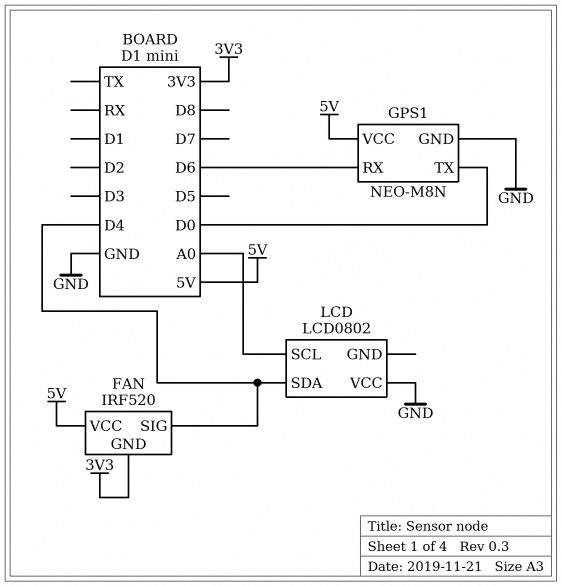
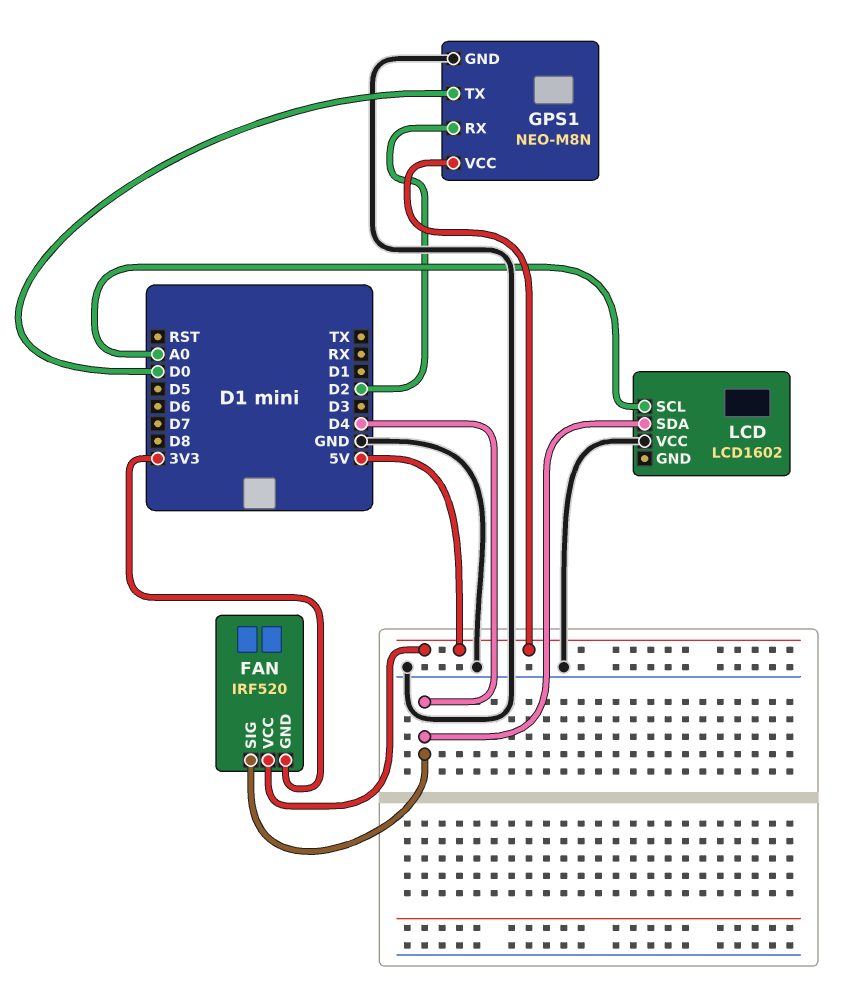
GPS1 pin RX: D6 -> D2
LCD: LCD0802 -> LCD1602

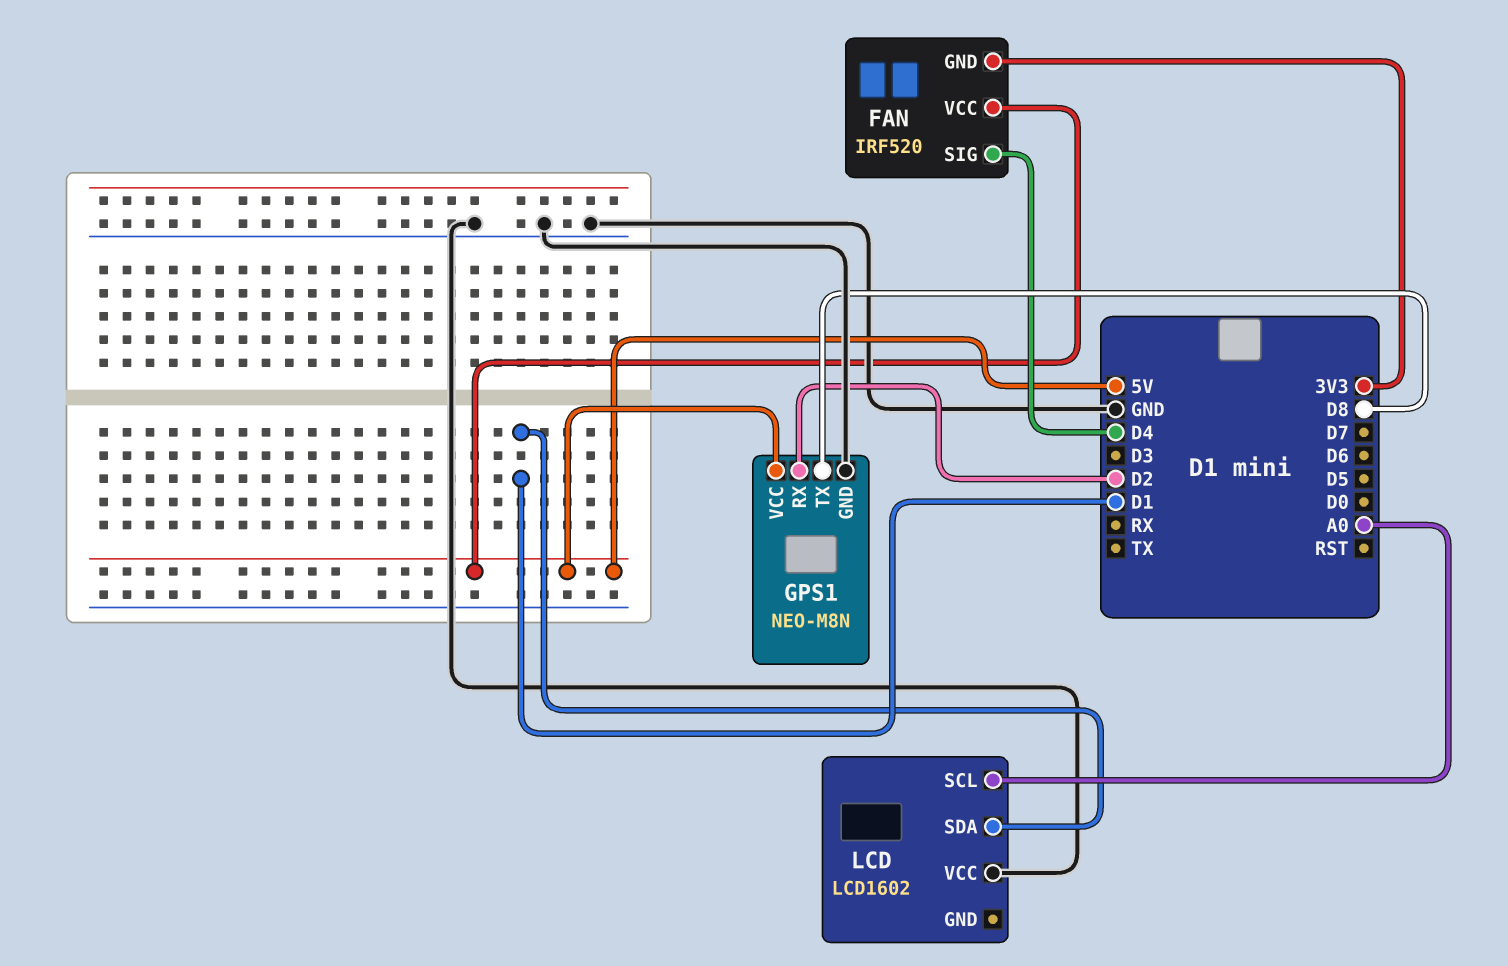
GPS1 pin TX: D0 -> D8
LCD pin SDA: D4 -> D1

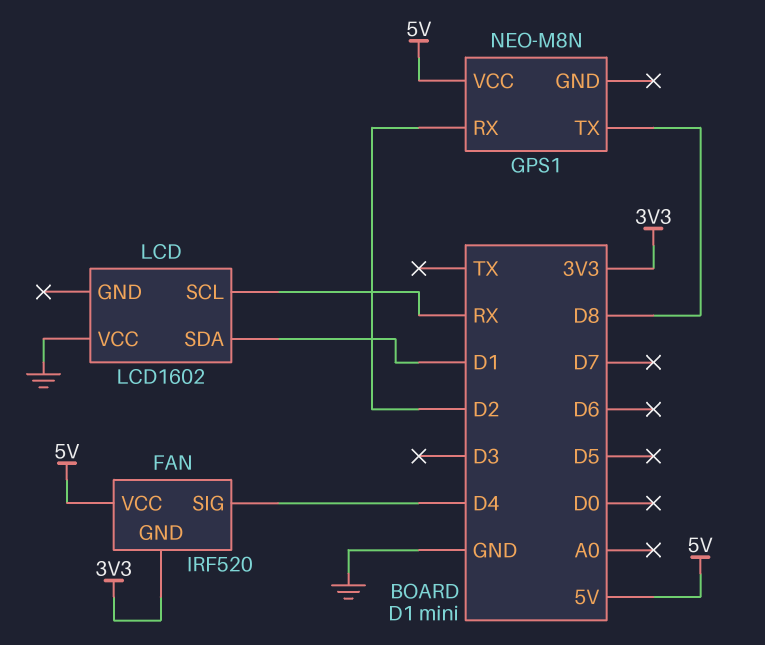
GPS1 pin GND: GND -> none
LCD pin SCL: A0 -> RX

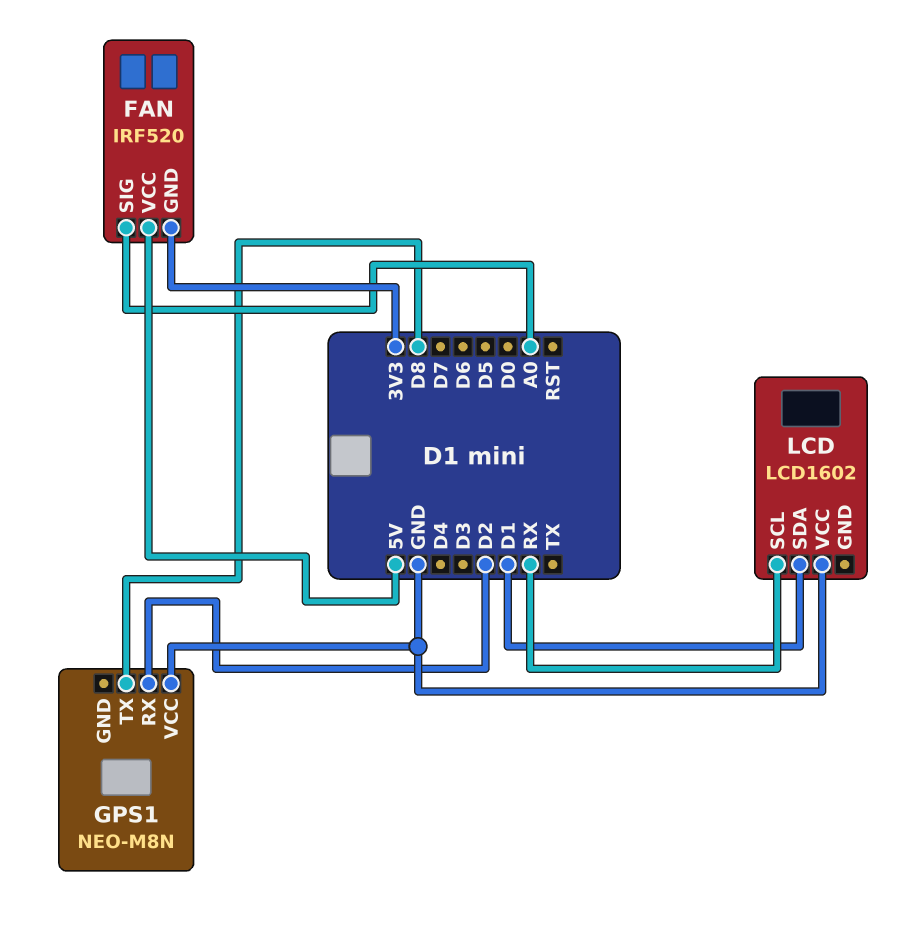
FAN pin SIG: D4 -> A0
GPS1 pin VCC: 5V -> GND

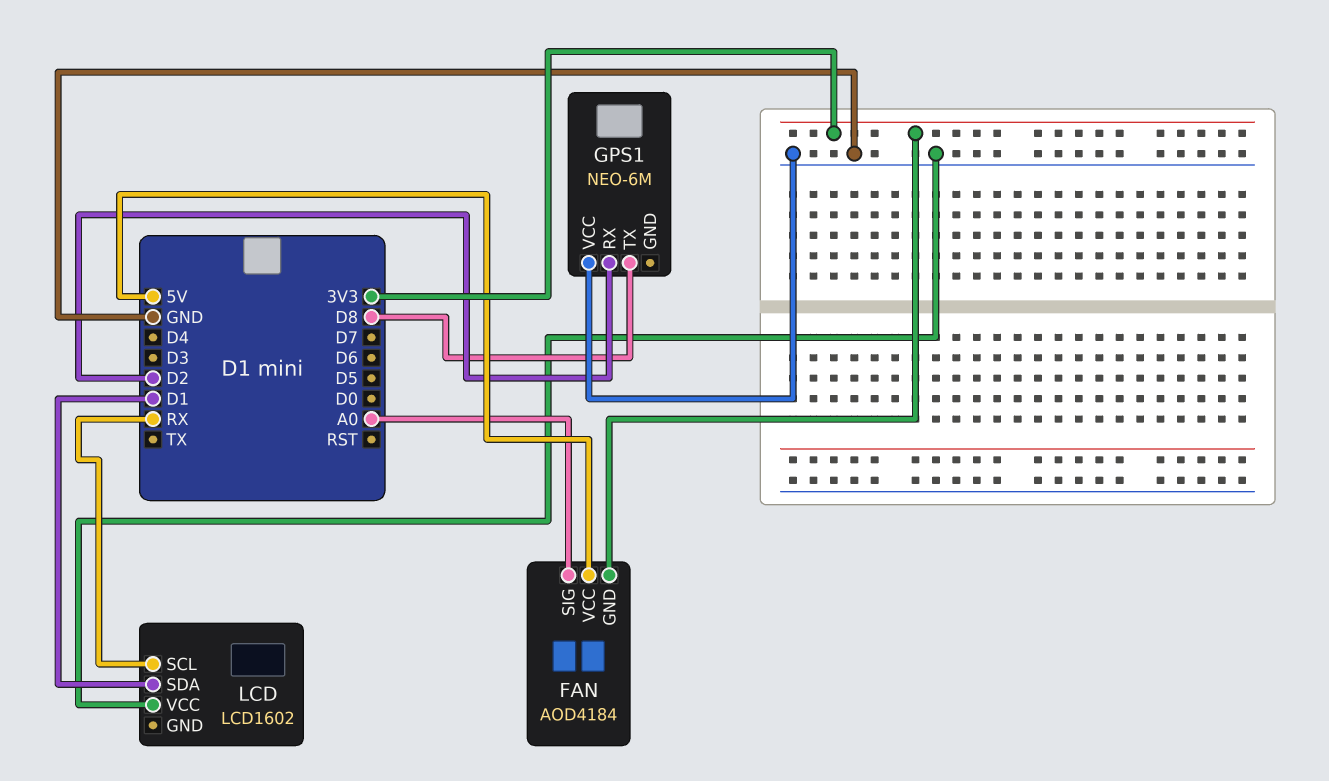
FAN: IRF520 -> AOD4184
GPS1: NEO-M8N -> NEO-6M

